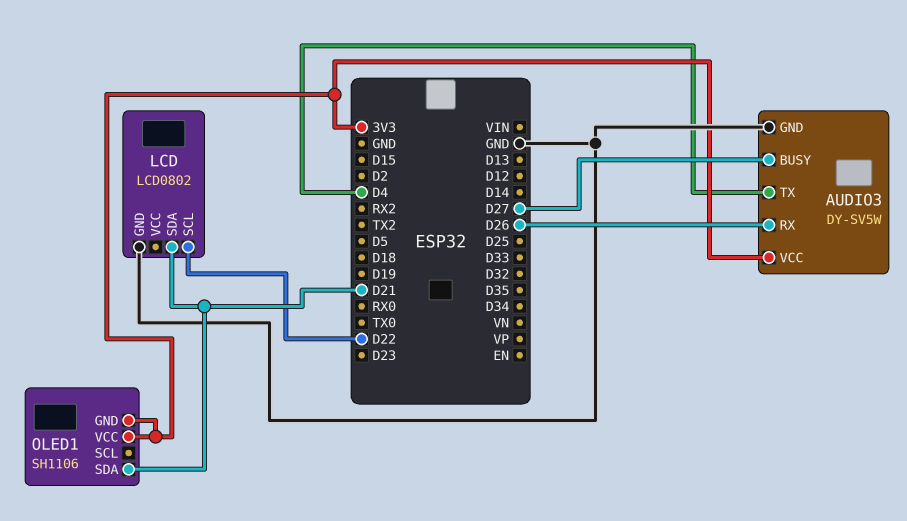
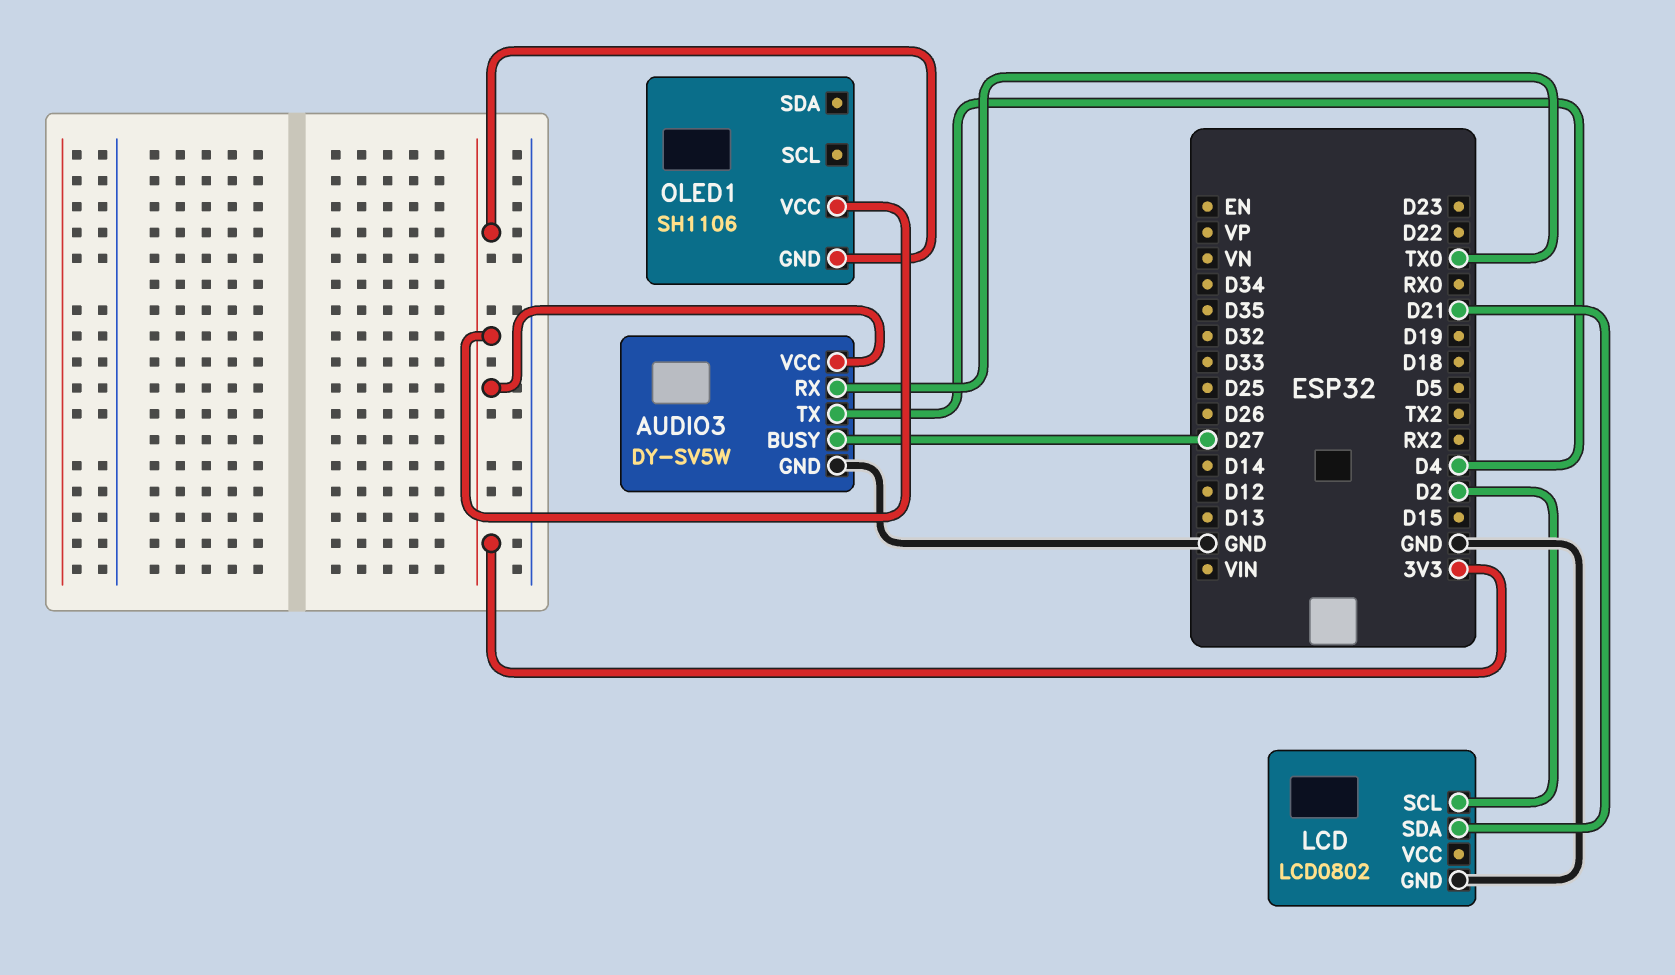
AUDIO3 pin RX: D26 -> TX0
LCD pin SCL: D22 -> D2
OLED1 pin SDA: D21 -> none

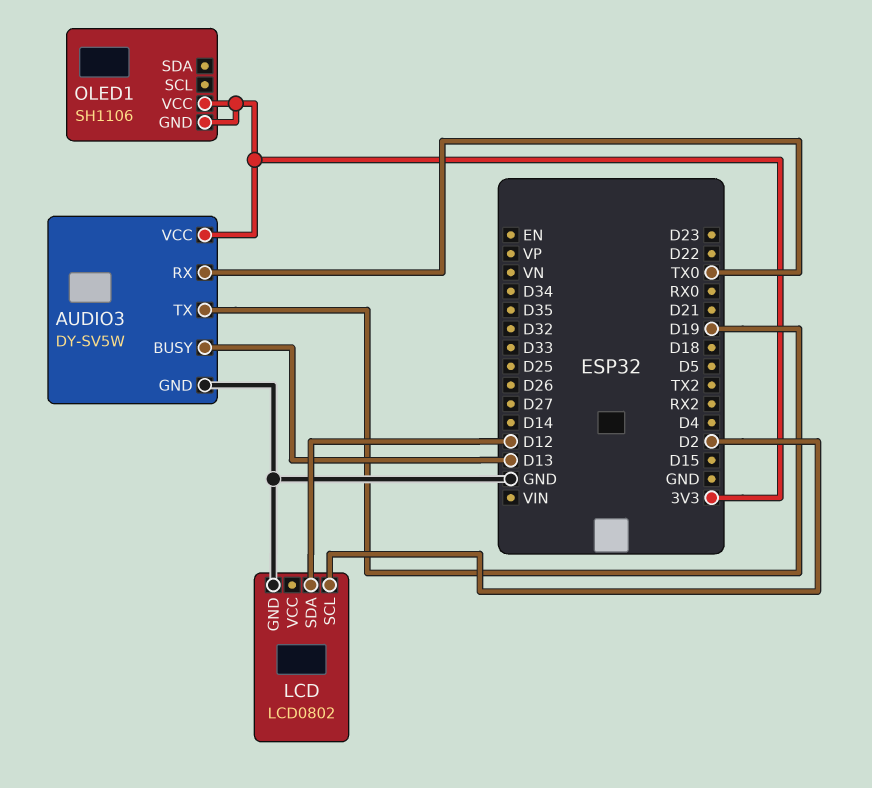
AUDIO3 pin BUSY: D27 -> D13
AUDIO3 pin TX: D4 -> D19
LCD pin SDA: D21 -> D12

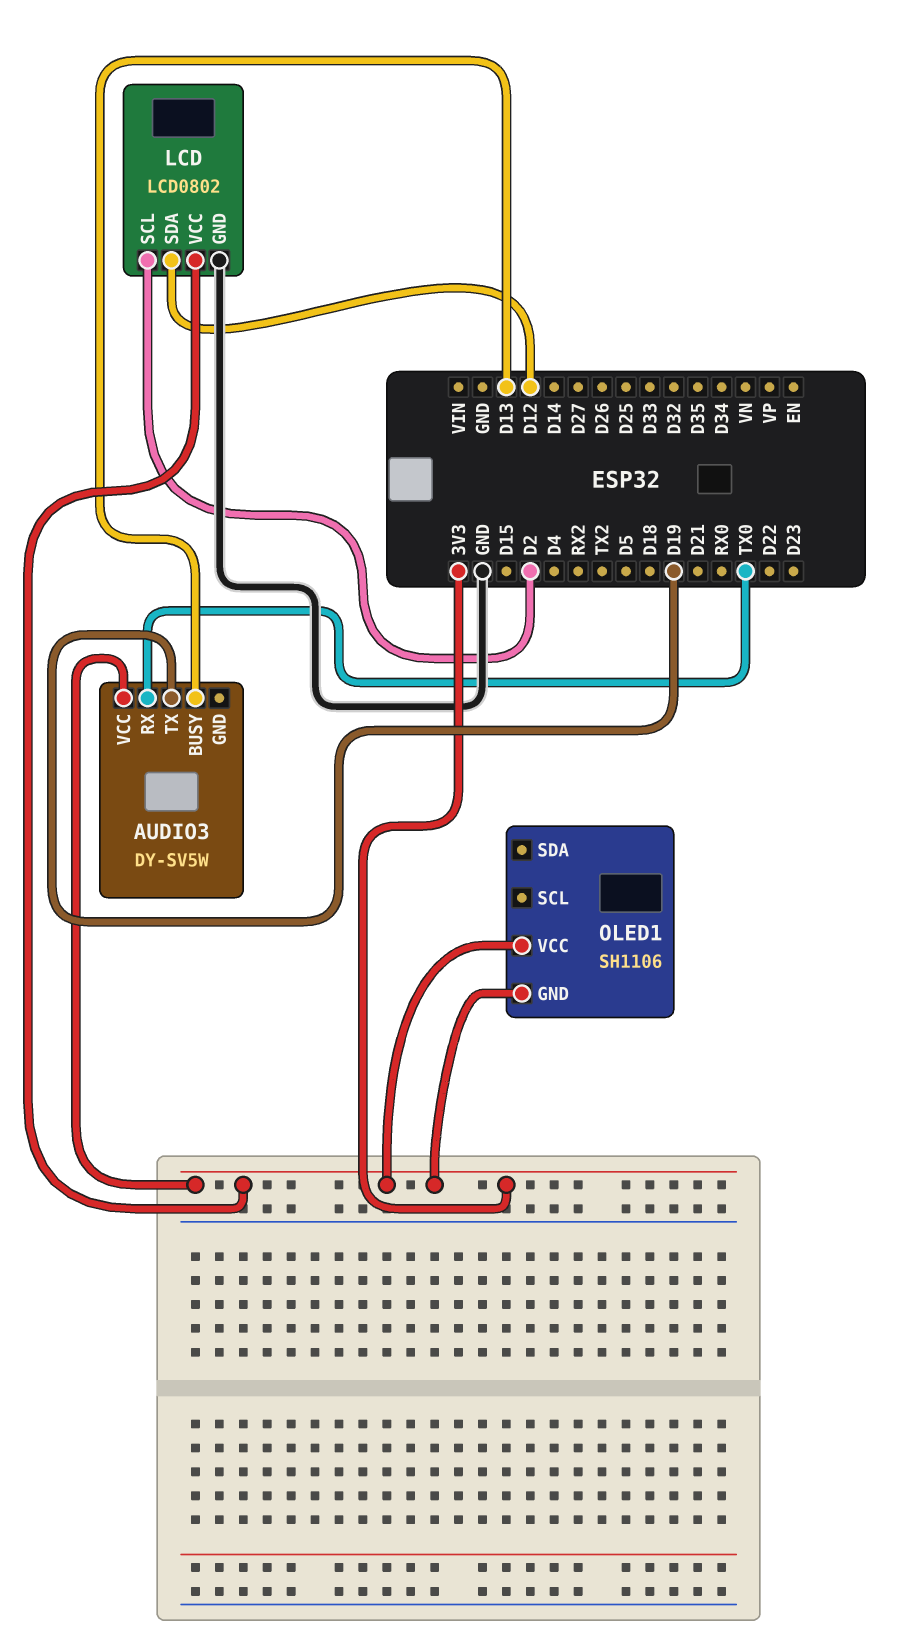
AUDIO3 pin GND: GND -> none
LCD pin VCC: none -> 3V3

